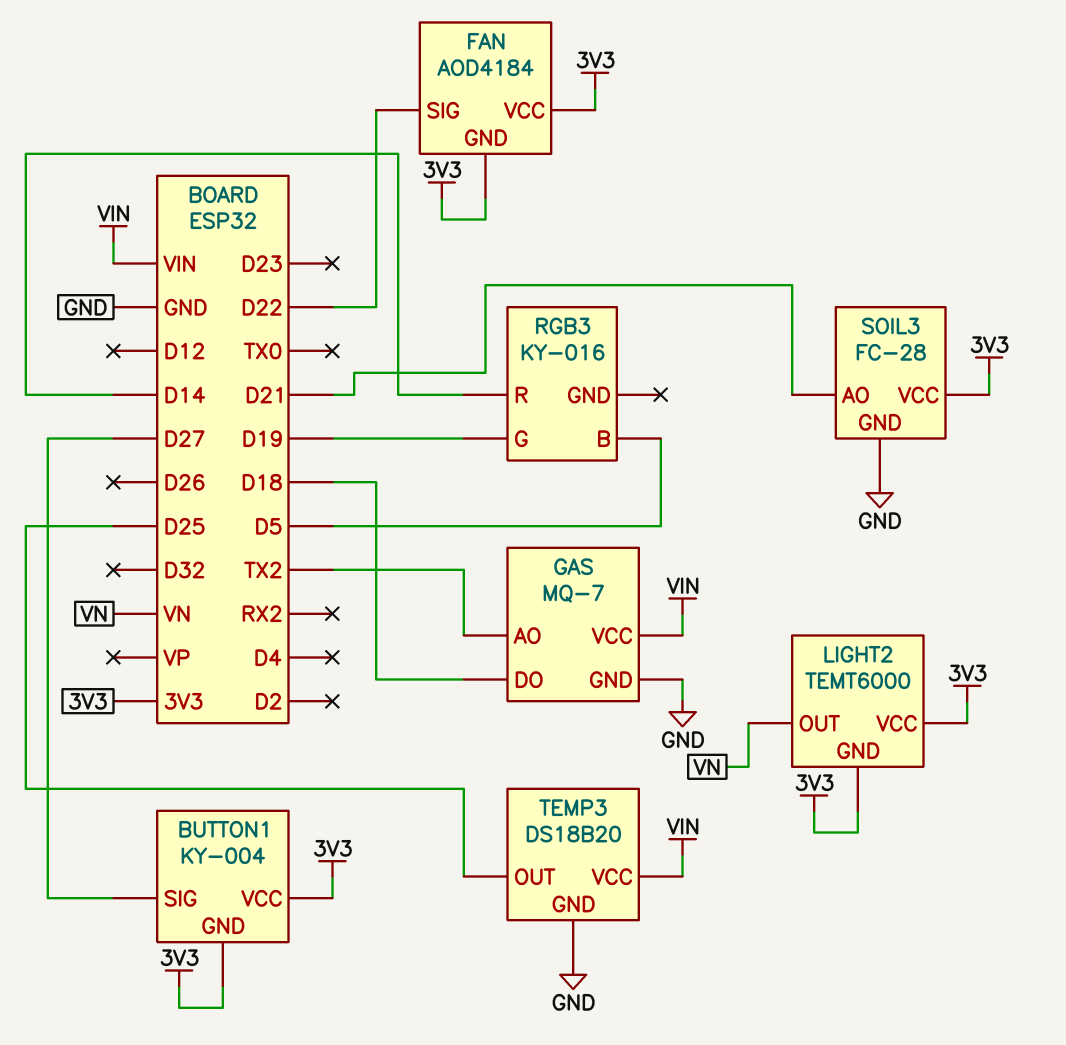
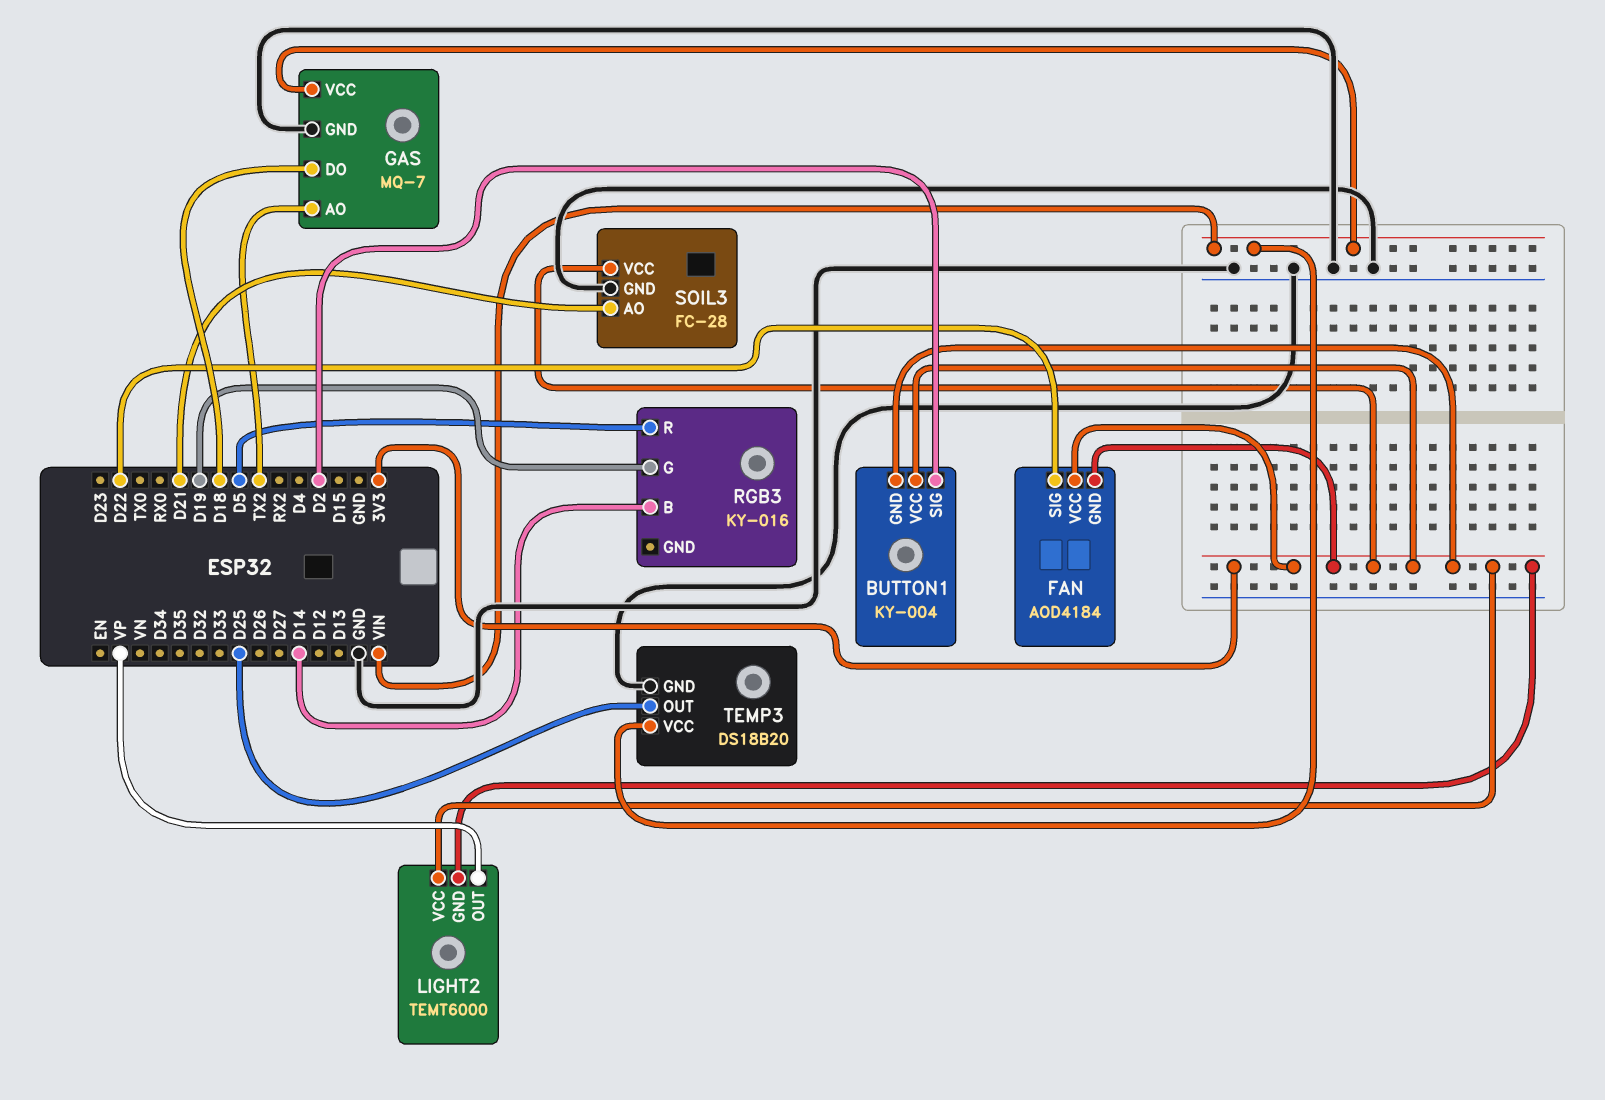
BUTTON1 pin SIG: D27 -> D2
LIGHT2 pin OUT: VN -> VP
RGB3 pin B: D5 -> D14
RGB3 pin R: D14 -> D5

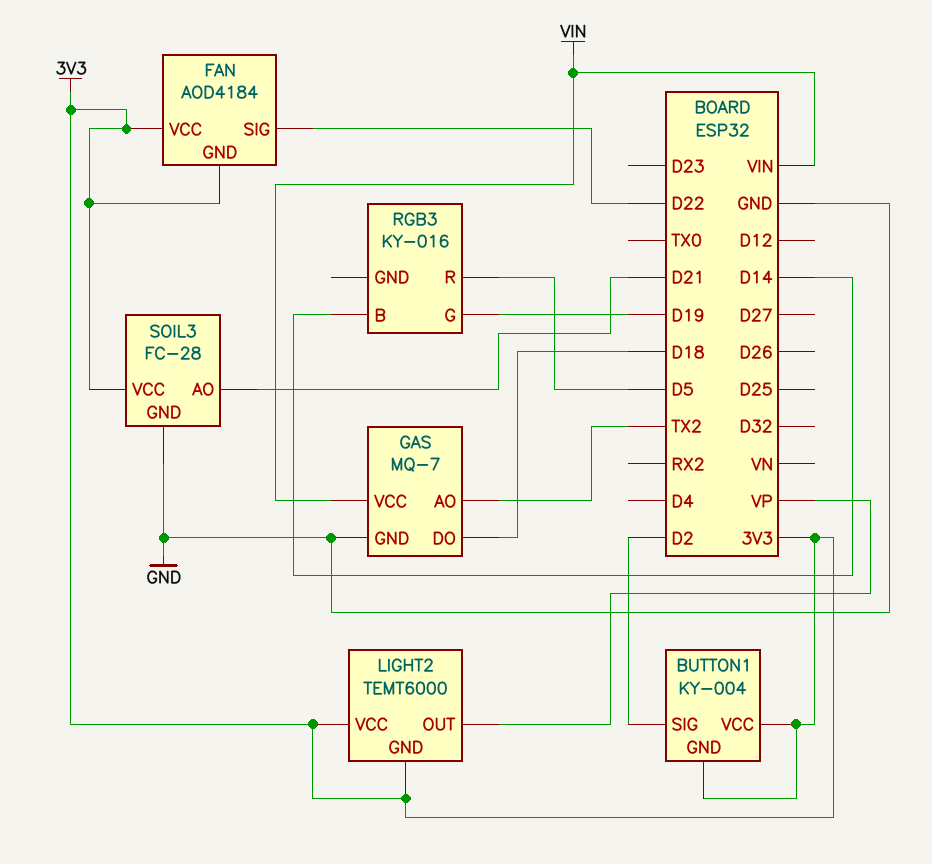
TEMP3: DS18B20 -> none
TEMP3 pin GND: GND -> none
TEMP3 pin OUT: D25 -> none
TEMP3 pin VCC: VIN -> none

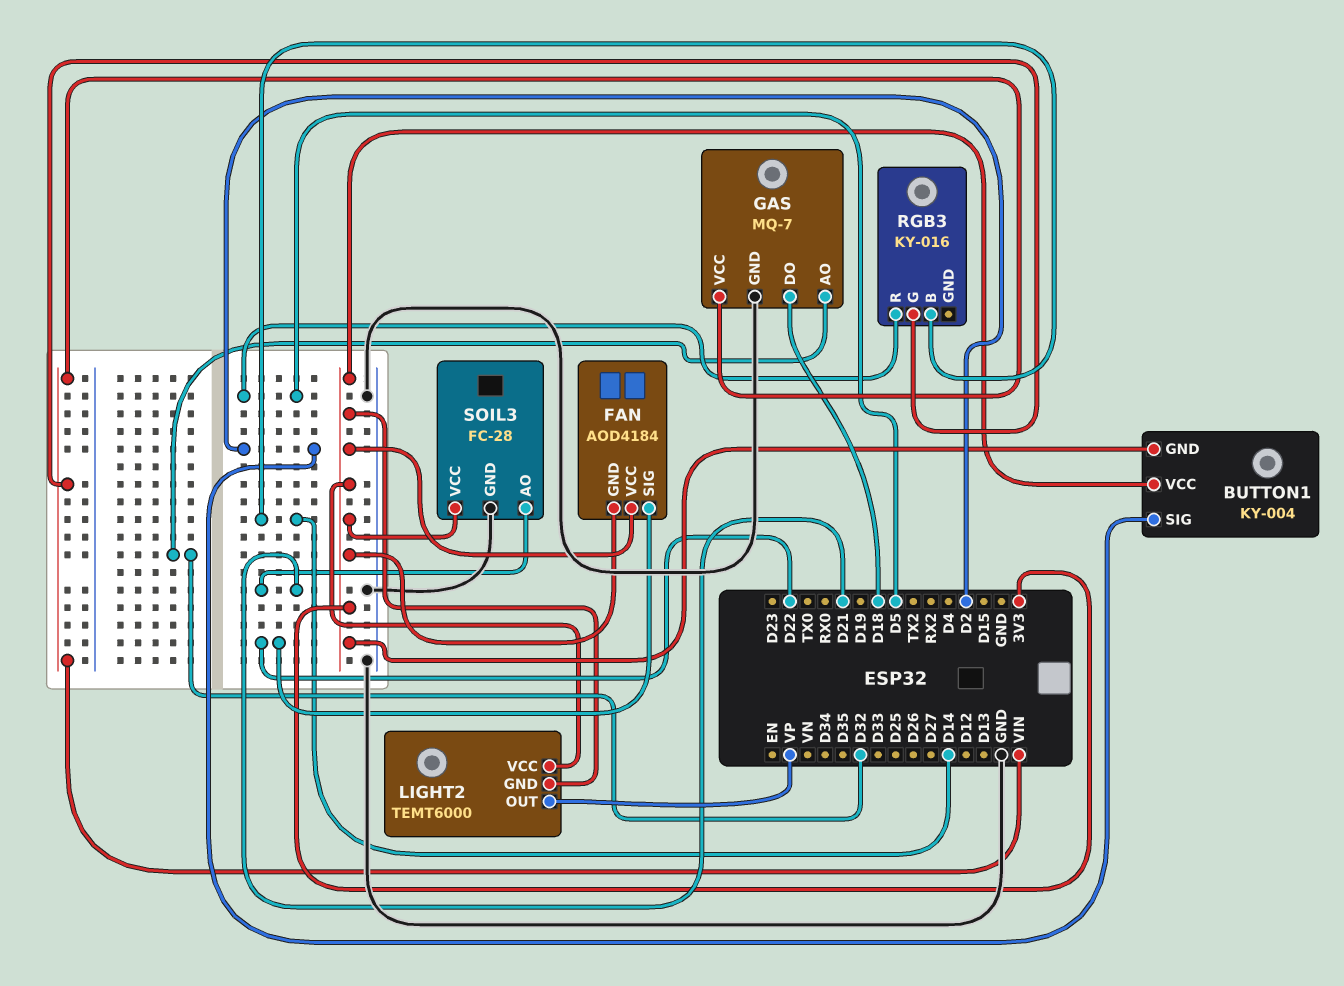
GAS pin AO: TX2 -> D32
RGB3 pin G: D19 -> VIN

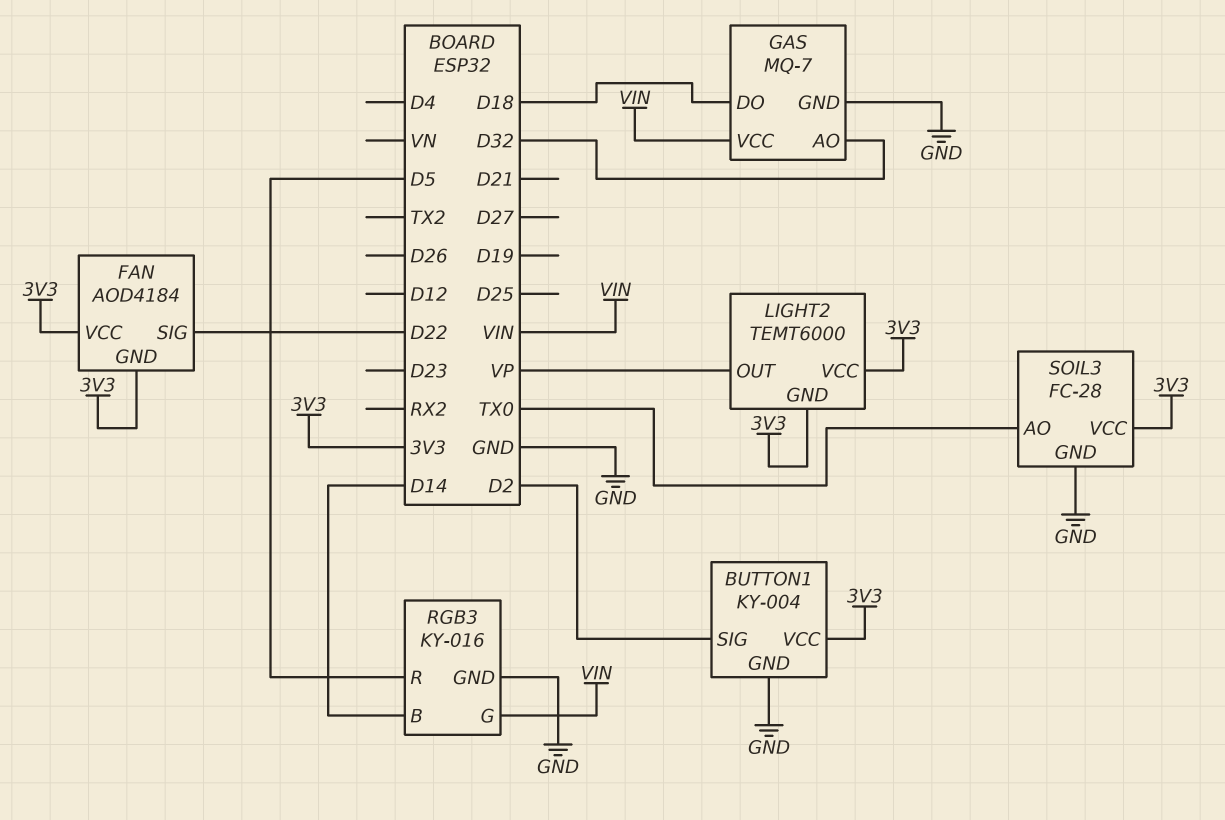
BUTTON1 pin GND: 3V3 -> GND
RGB3 pin GND: none -> GND
SOIL3 pin AO: D21 -> TX0

